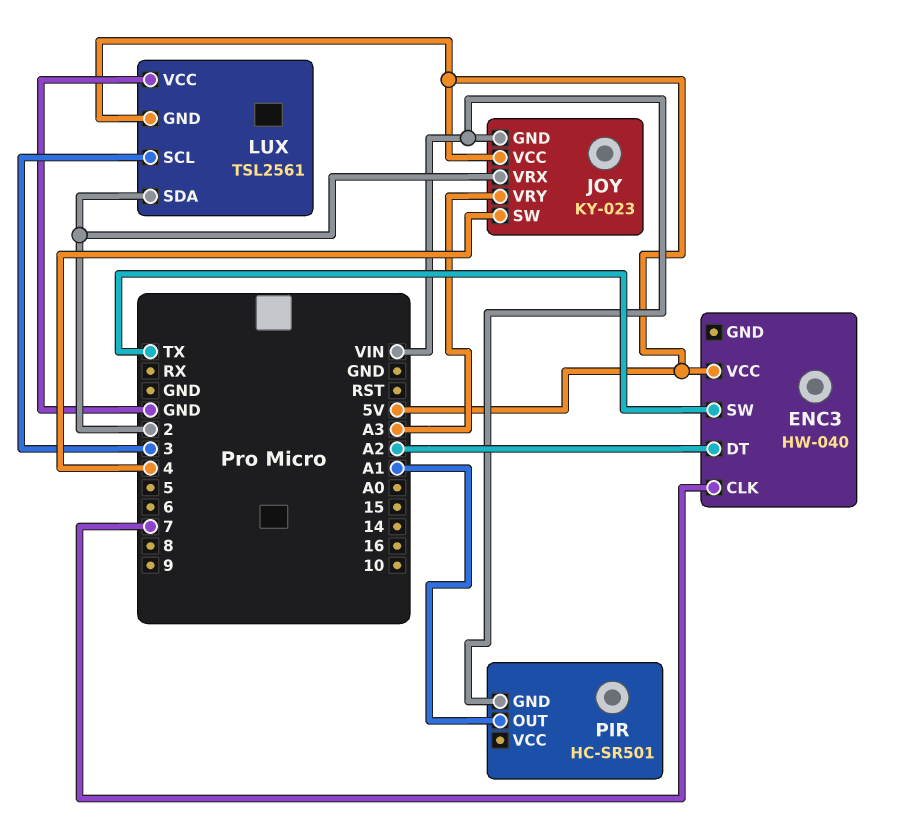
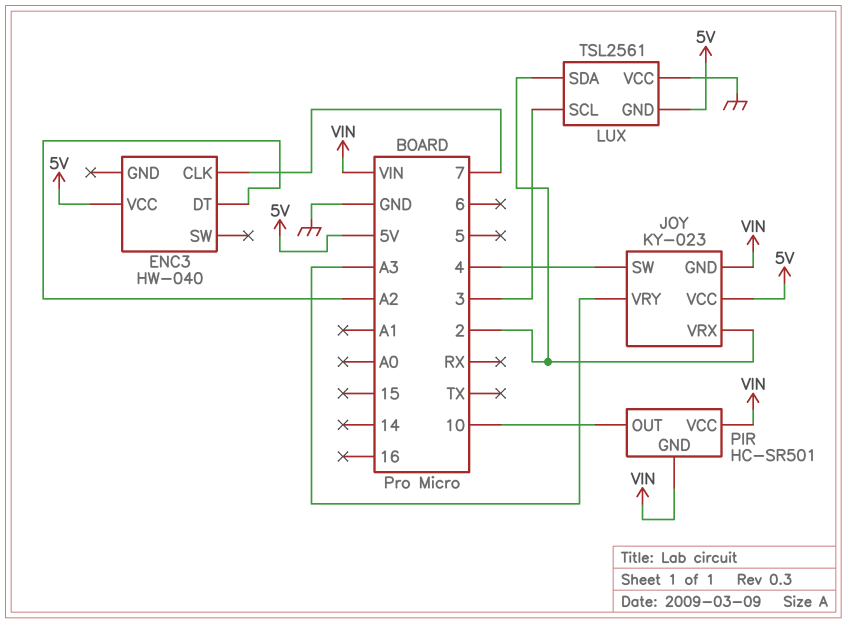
ENC3 pin SW: TX -> none
PIR pin OUT: A1 -> 10
PIR pin VCC: none -> VIN

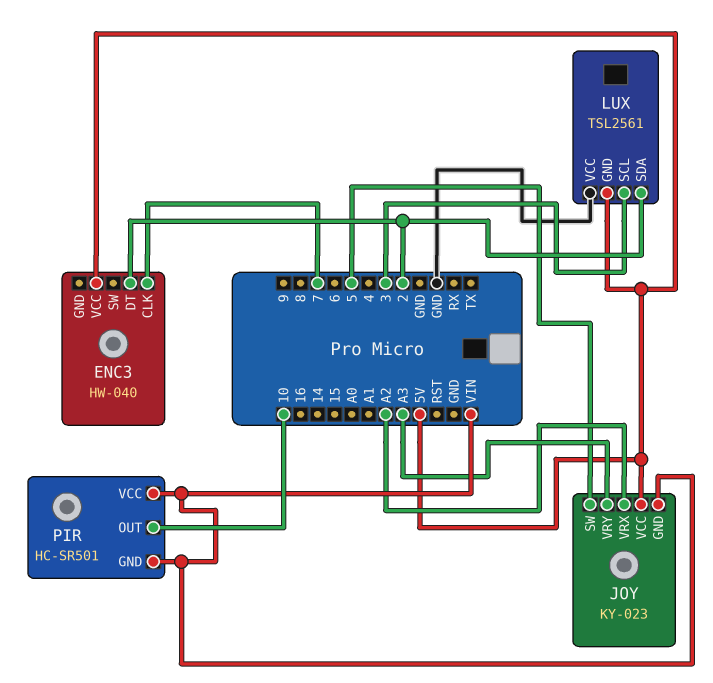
ENC3 pin DT: A2 -> 2
JOY pin SW: 4 -> 5
JOY pin VRX: 2 -> A2

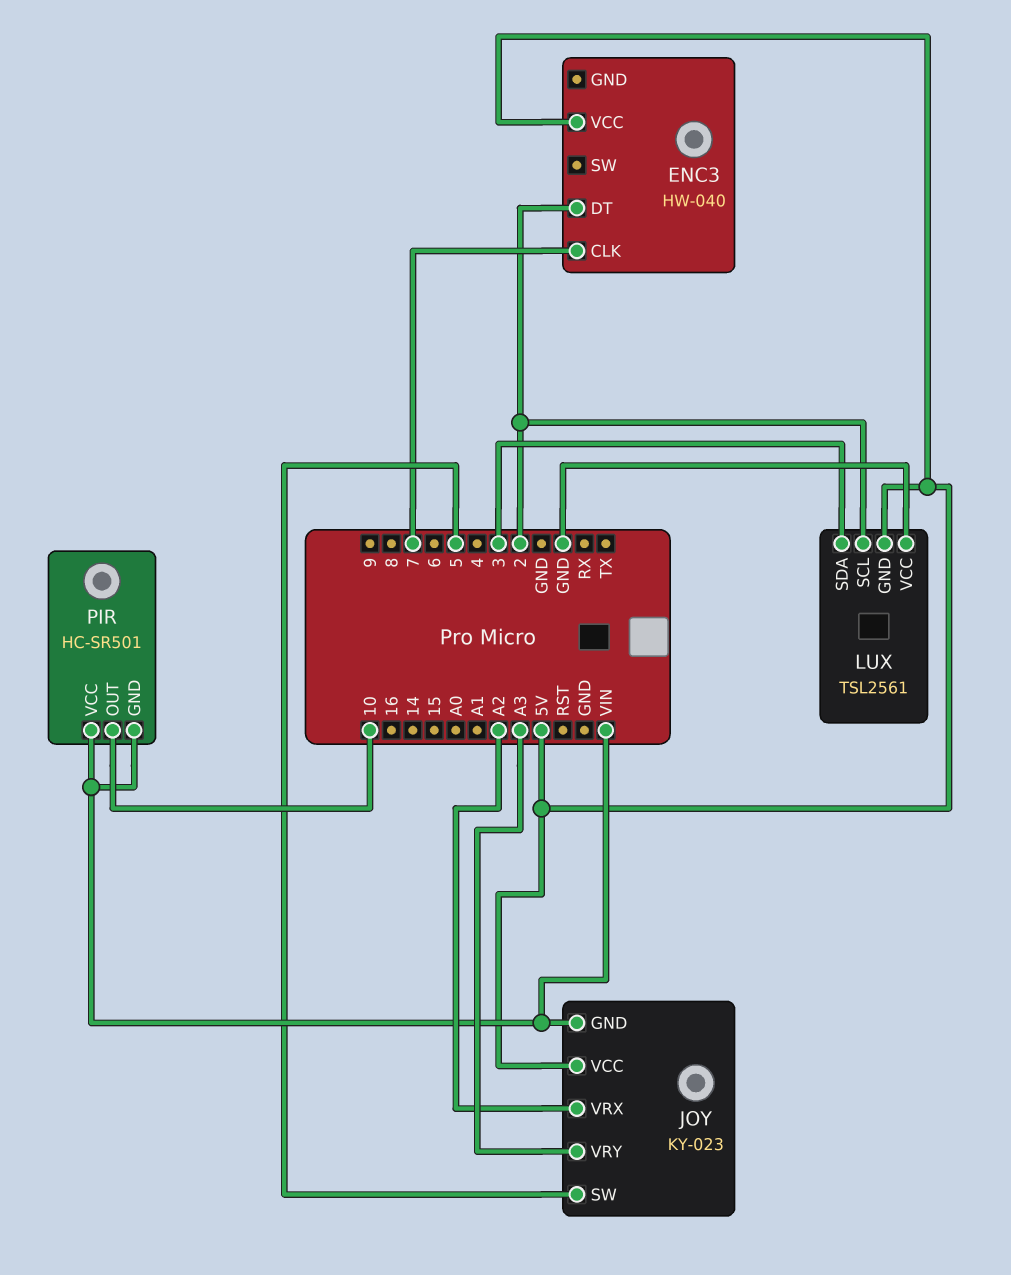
LUX pin SCL: 3 -> 2
LUX pin SDA: 2 -> 3

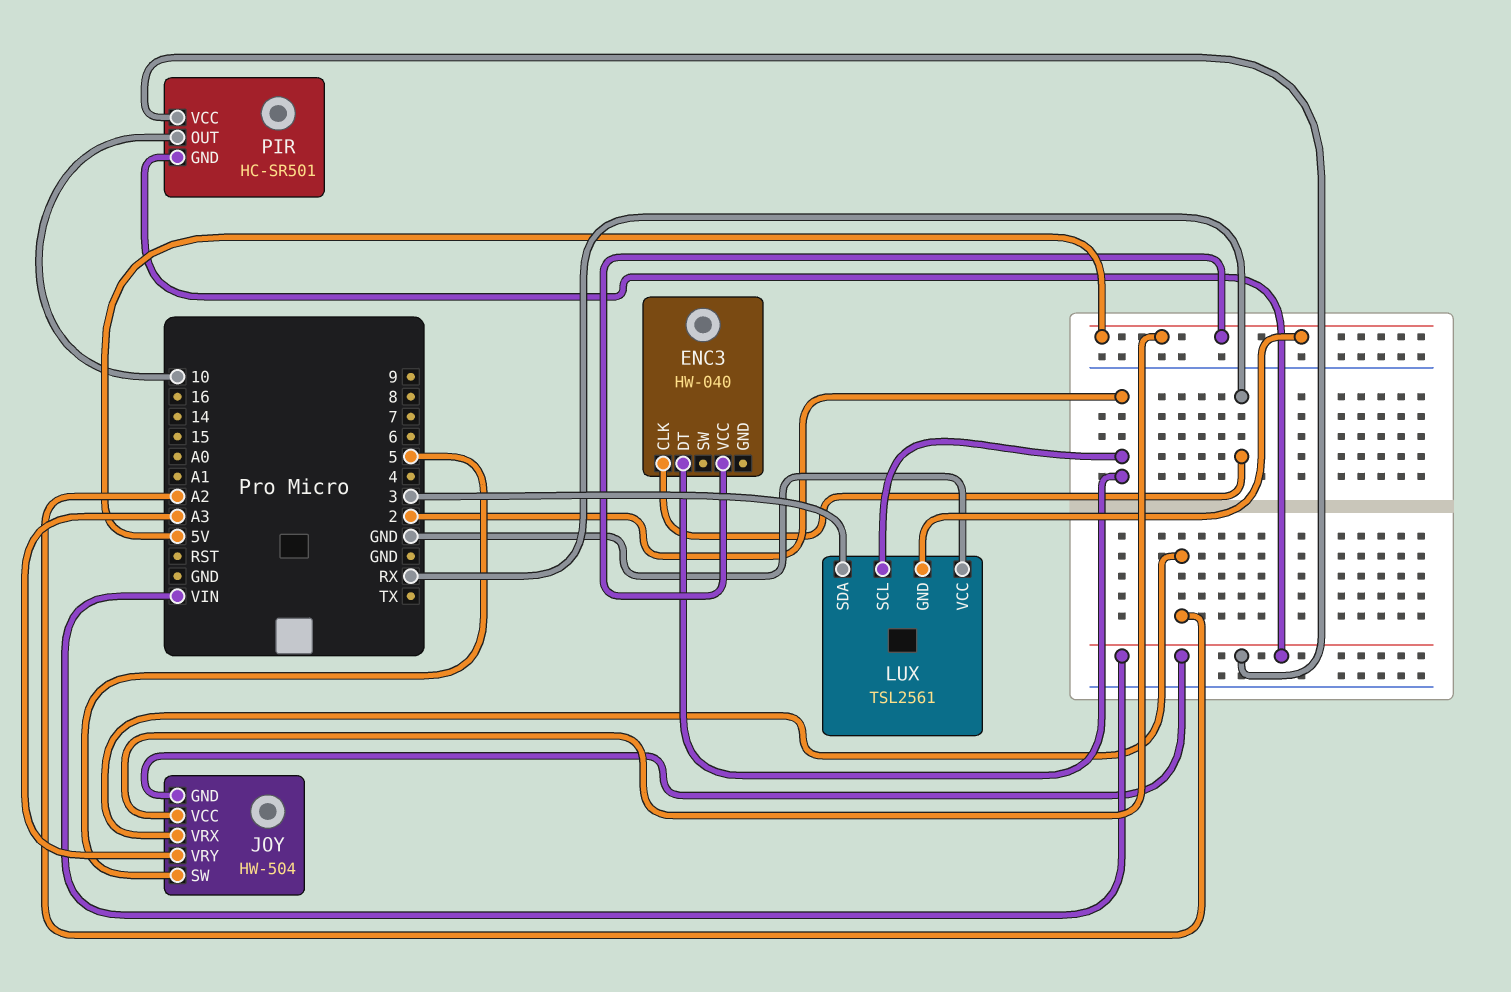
ENC3 pin CLK: 7 -> RX
JOY: KY-023 -> HW-504

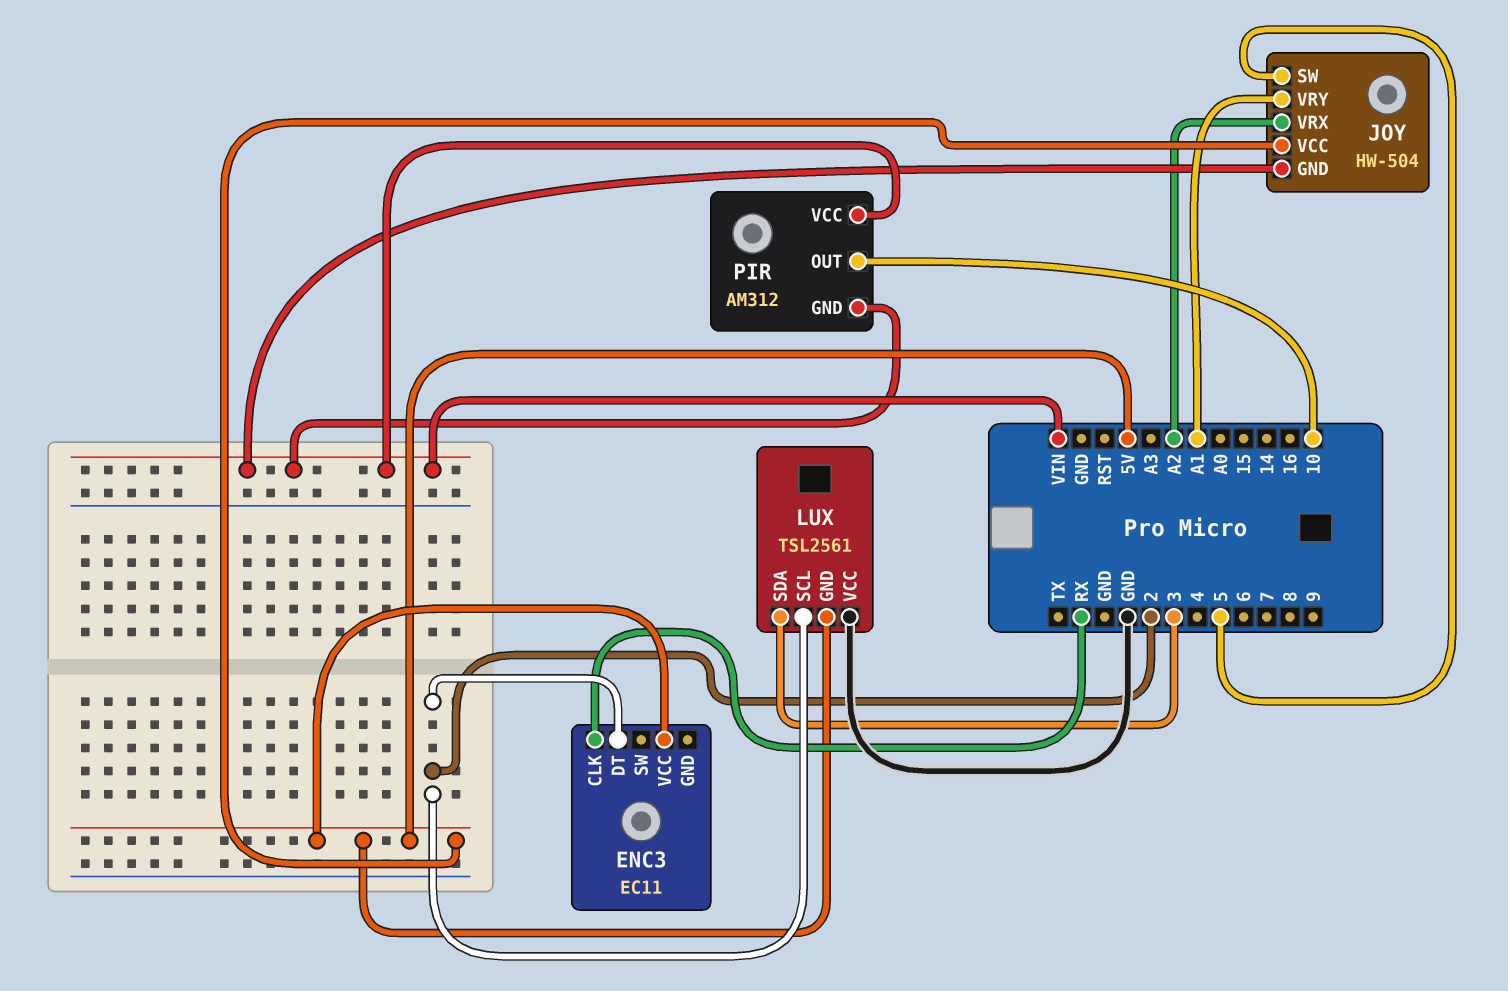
ENC3: HW-040 -> EC11
JOY pin VRY: A3 -> A1
PIR: HC-SR501 -> AM312

